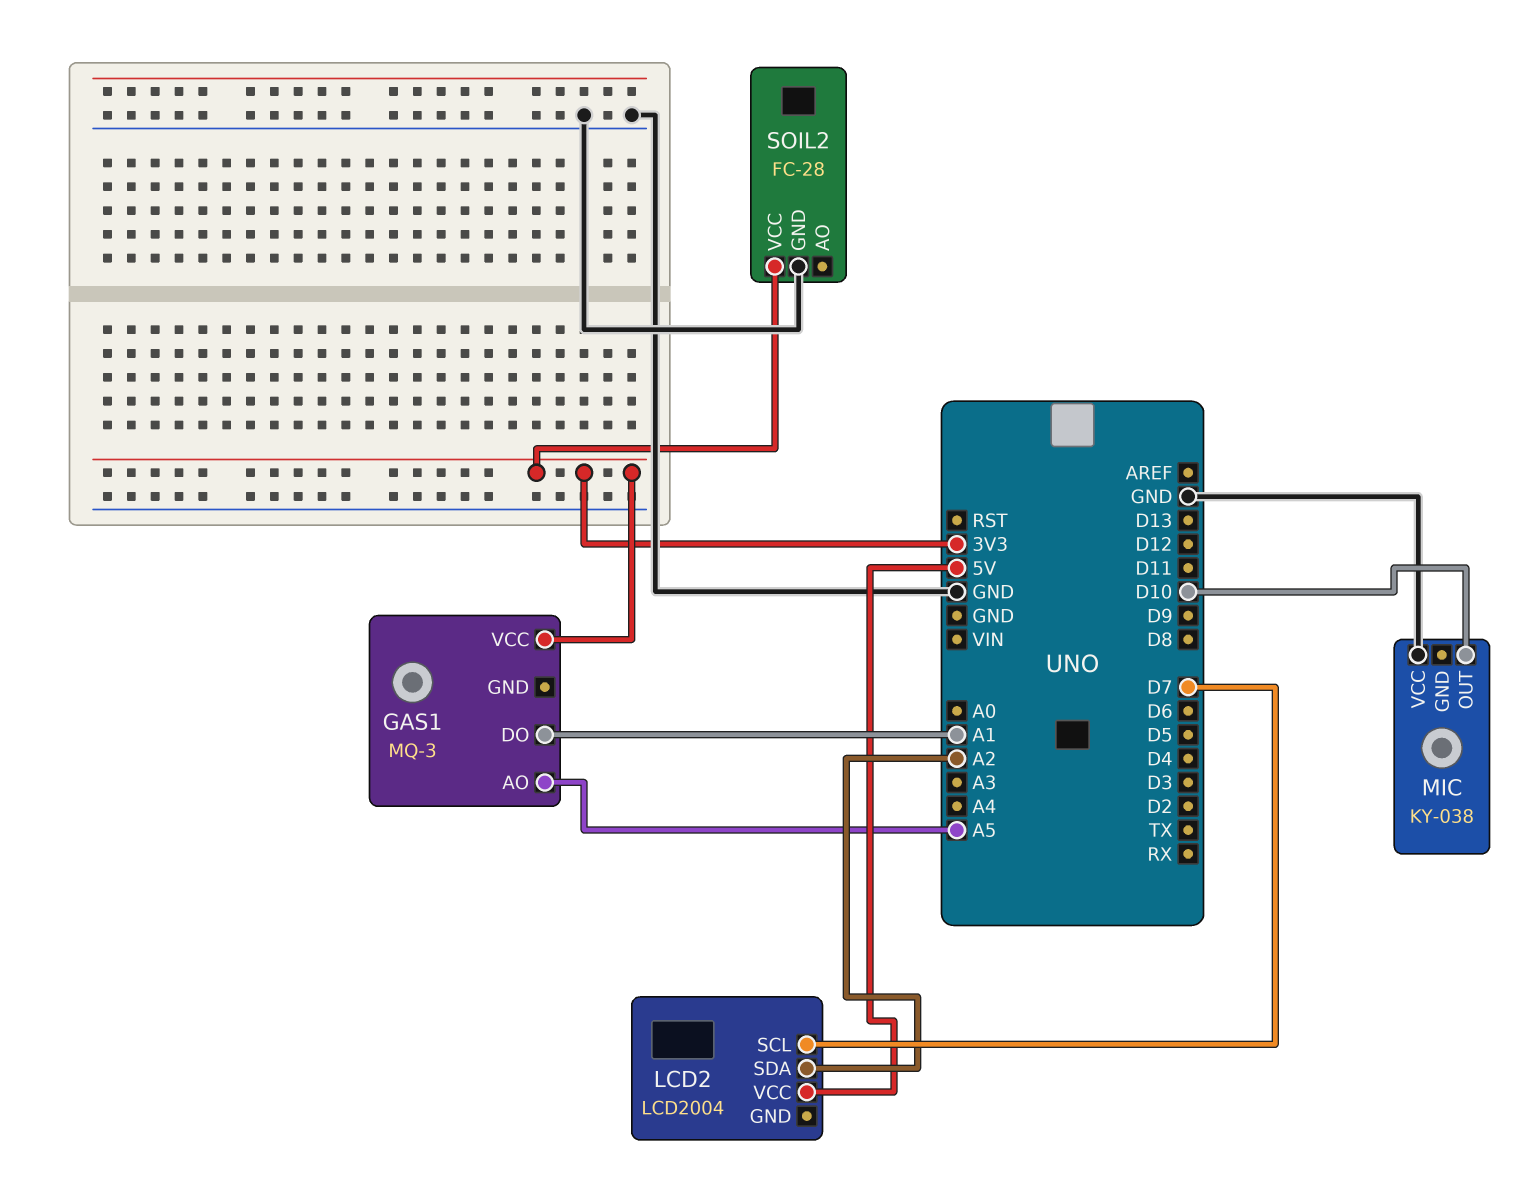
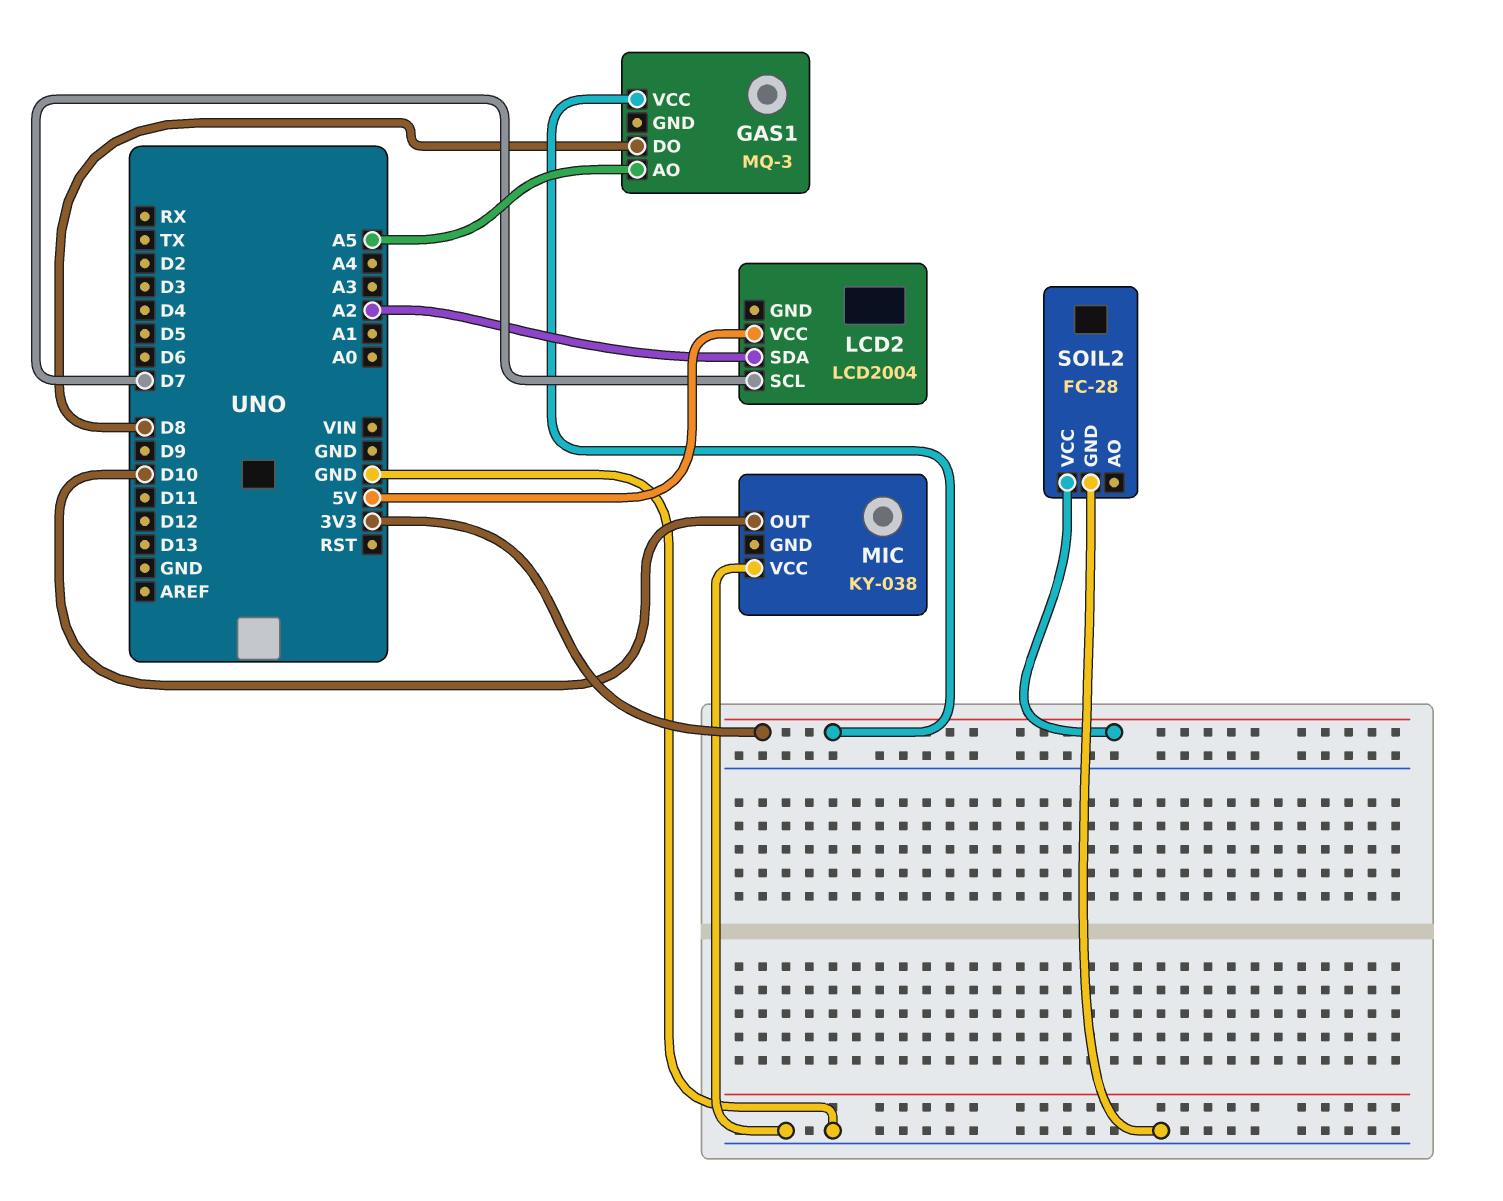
GAS1 pin DO: A1 -> D8

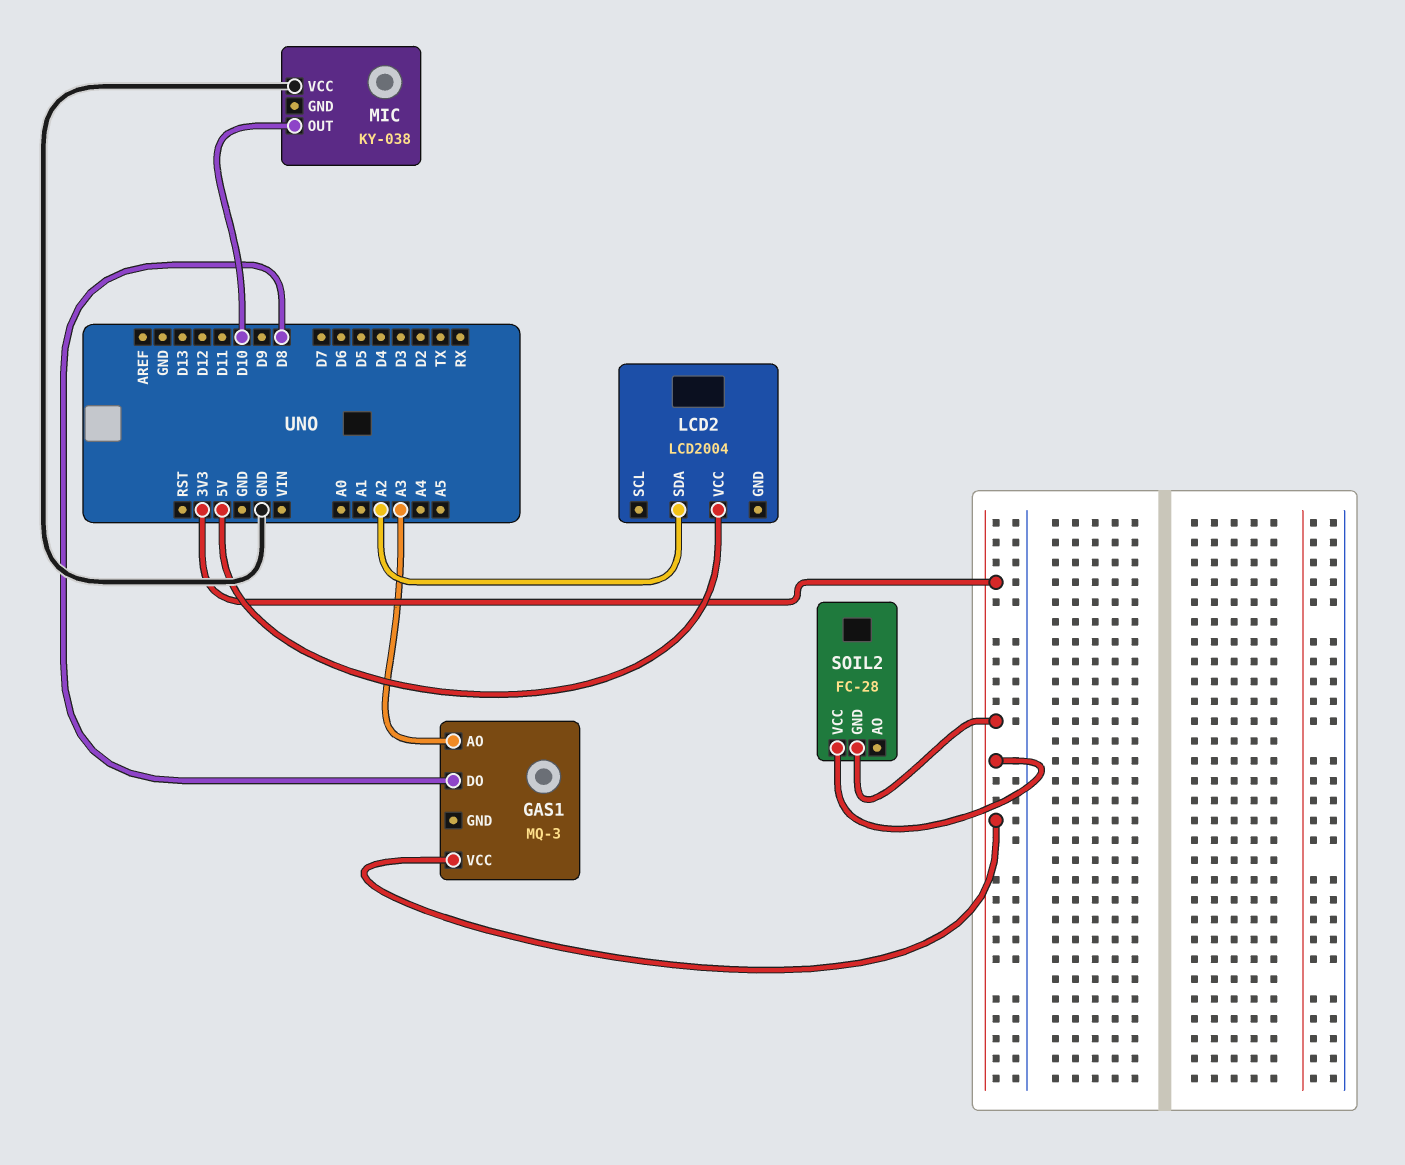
GAS1 pin AO: A5 -> A3
LCD2 pin SCL: D7 -> none
SOIL2 pin GND: GND -> 3V3

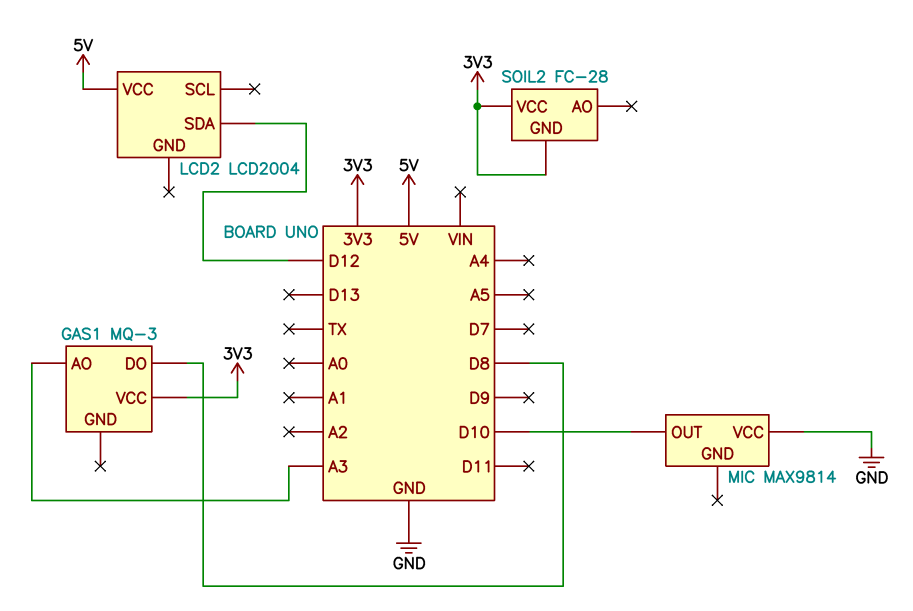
LCD2 pin SDA: A2 -> D12
MIC: KY-038 -> MAX9814

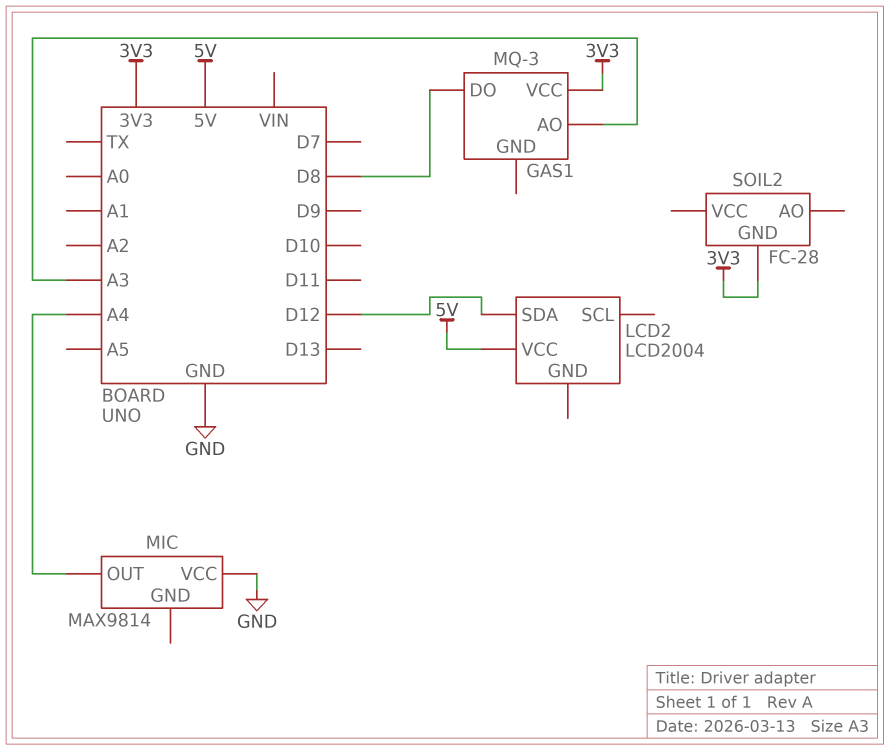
MIC pin OUT: D10 -> A4
SOIL2 pin VCC: 3V3 -> none

